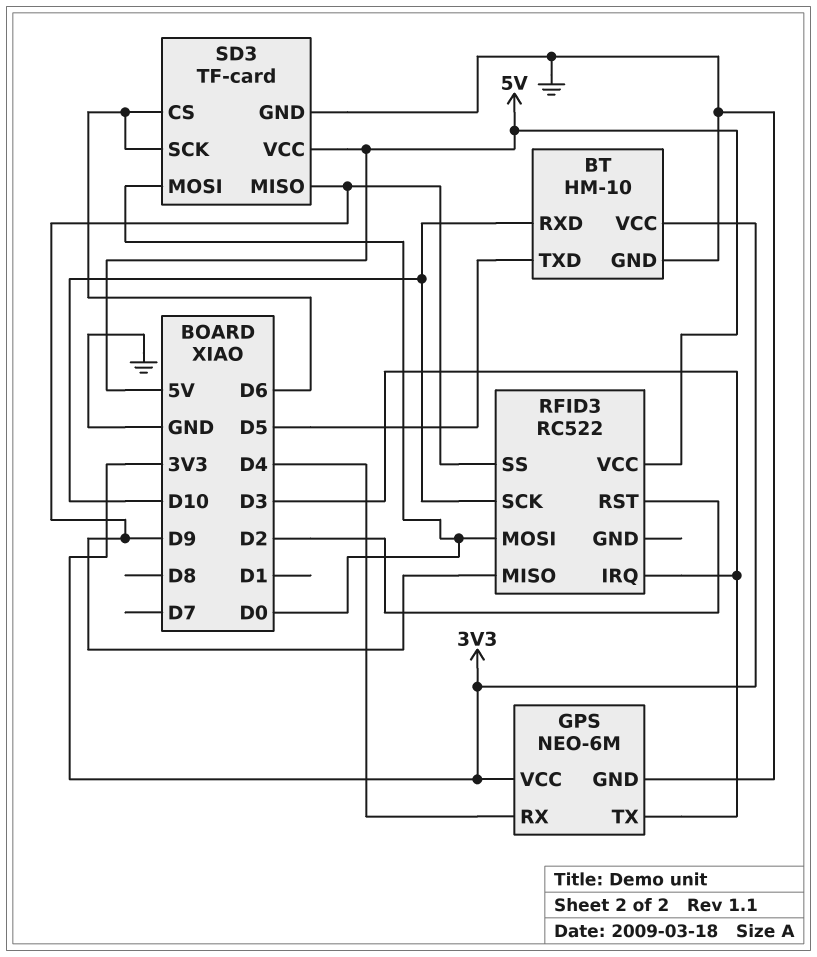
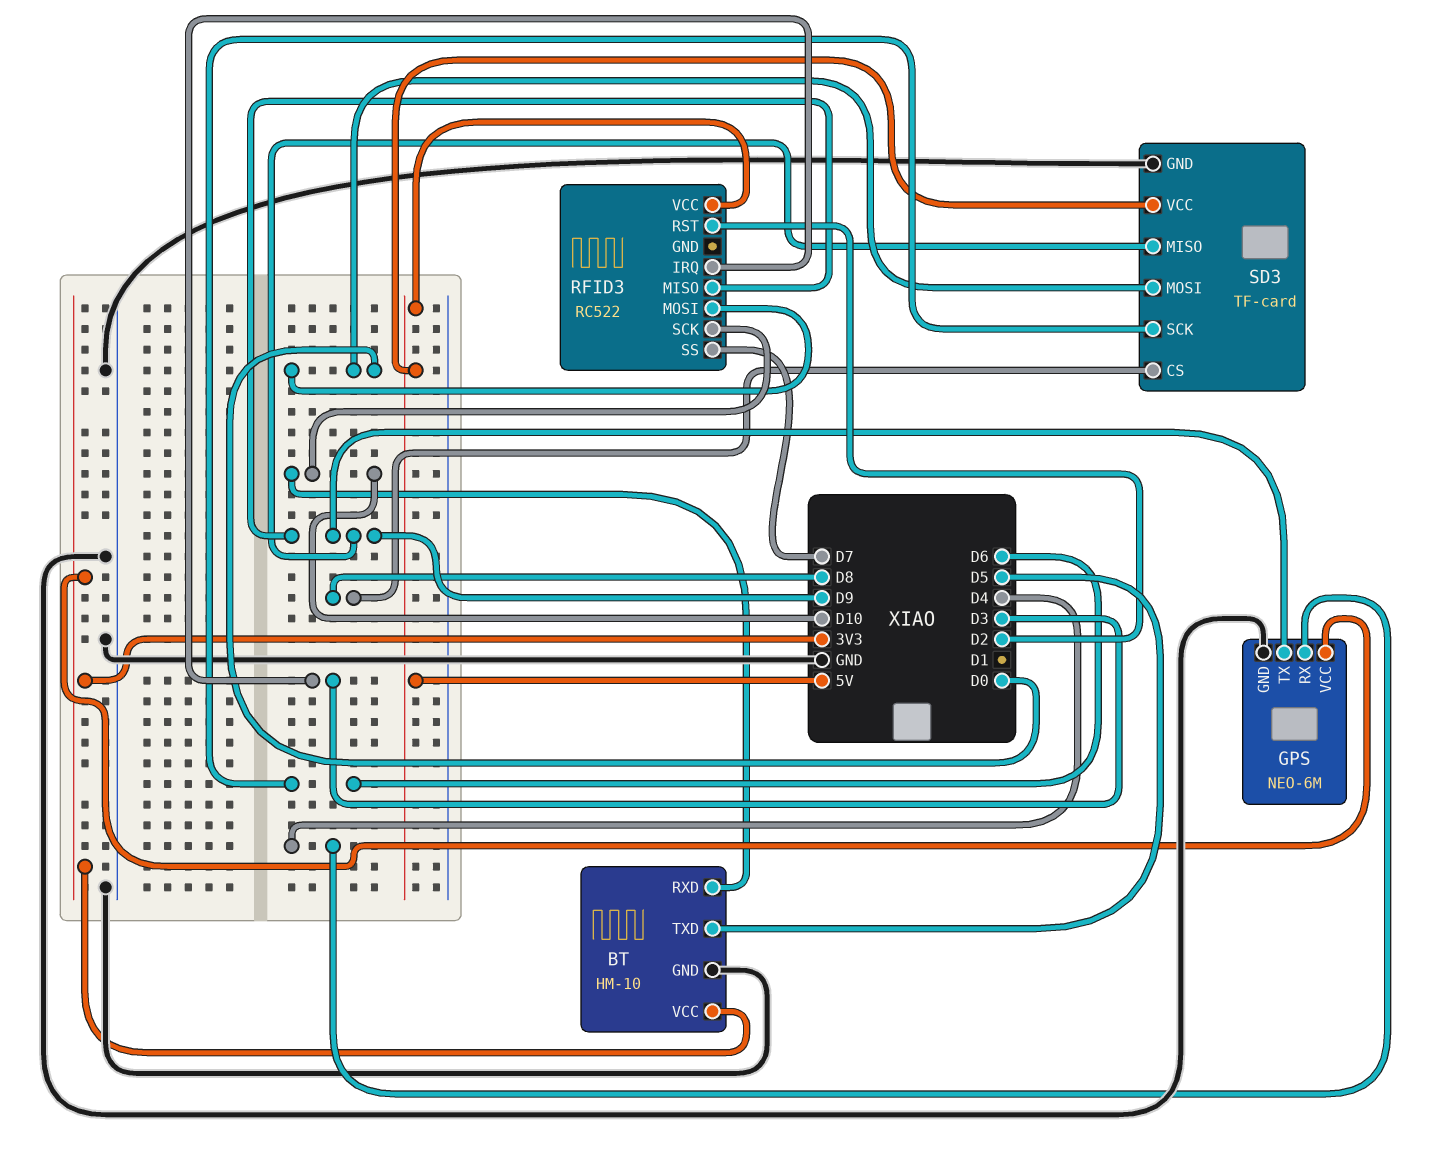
GPS pin TX: D3 -> D9
RFID3 pin SS: D9 -> D7
SD3 pin CS: D6 -> D8

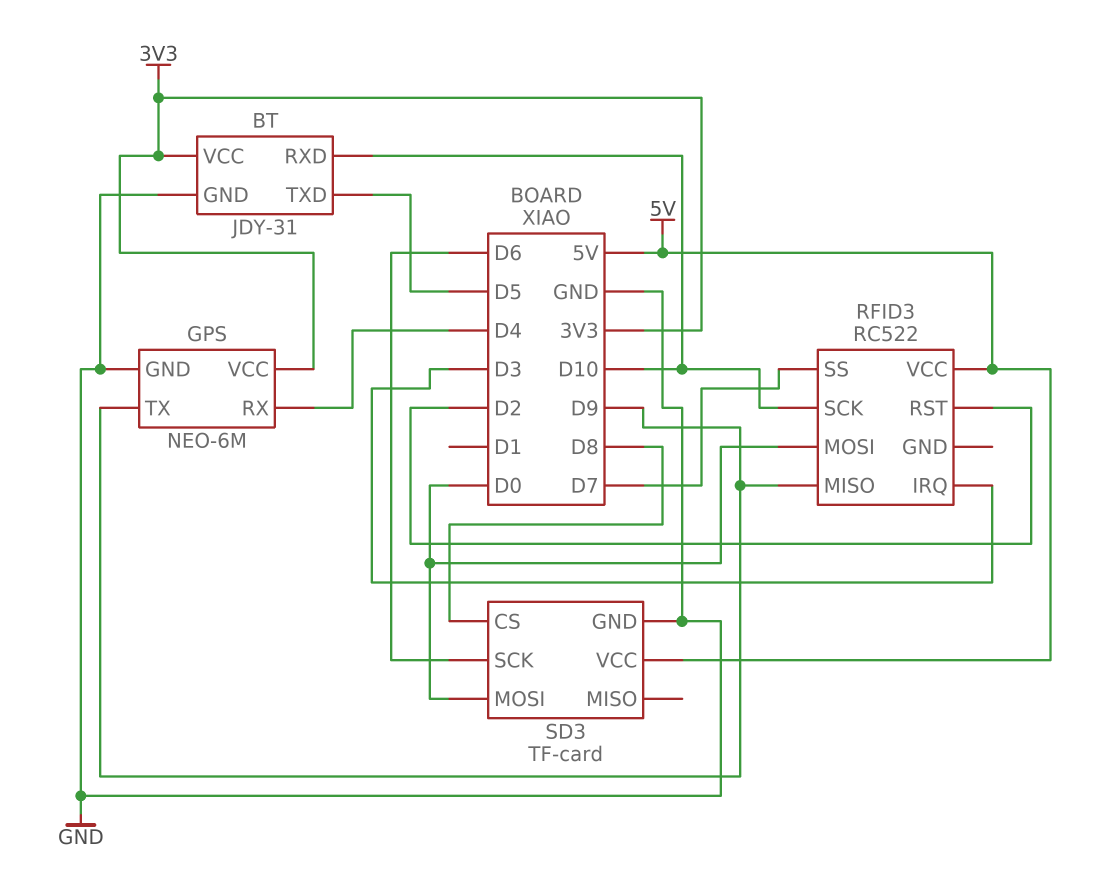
BT: HM-10 -> JDY-31
SD3 pin MISO: D9 -> none

